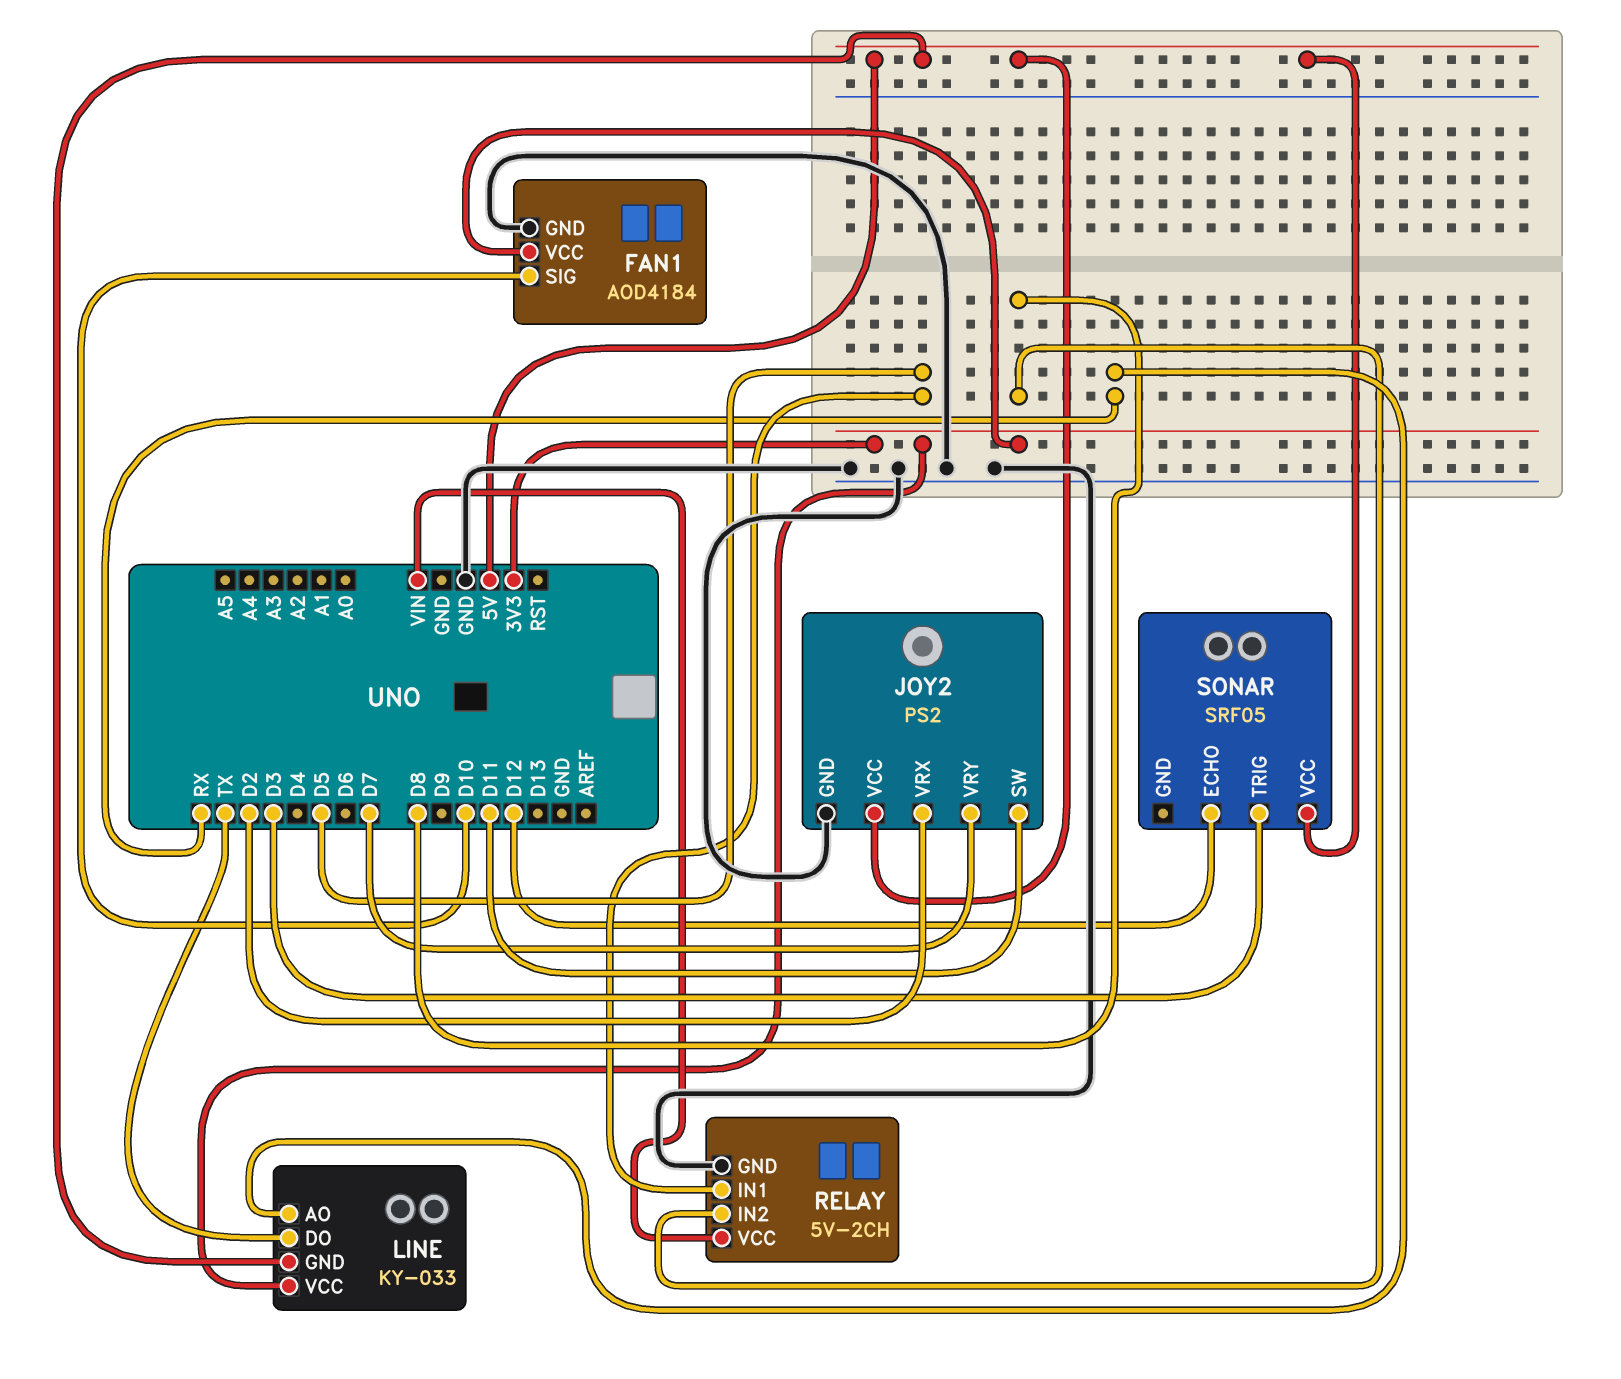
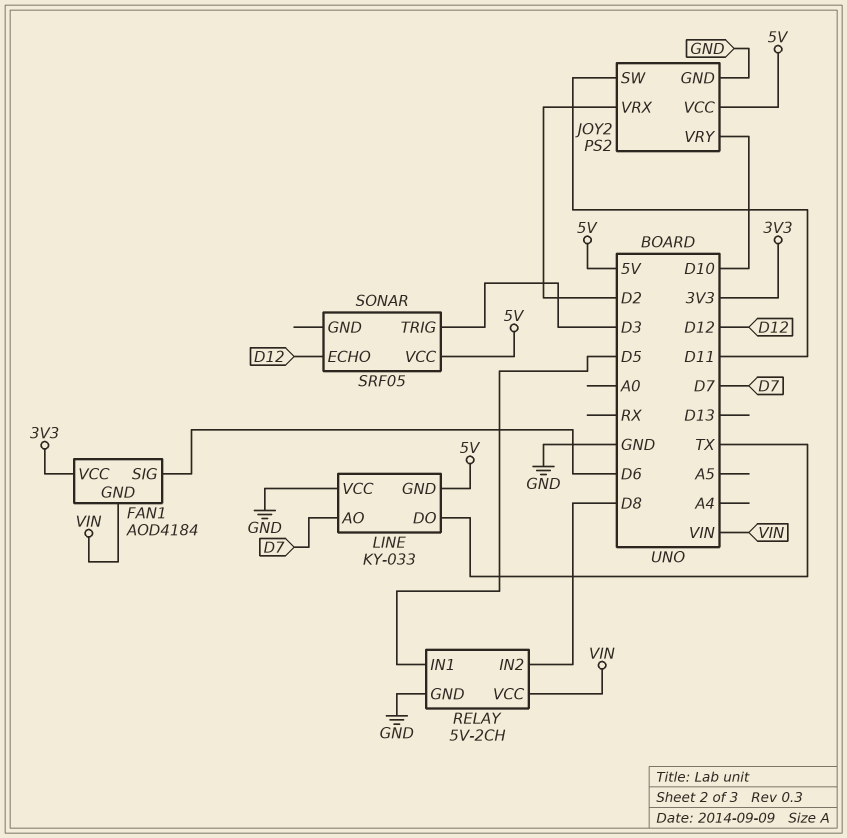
FAN1 pin GND: GND -> VIN
FAN1 pin SIG: D10 -> D6
JOY2 pin VRY: D7 -> D10
LINE pin AO: RX -> D7
LINE pin VCC: 3V3 -> GND

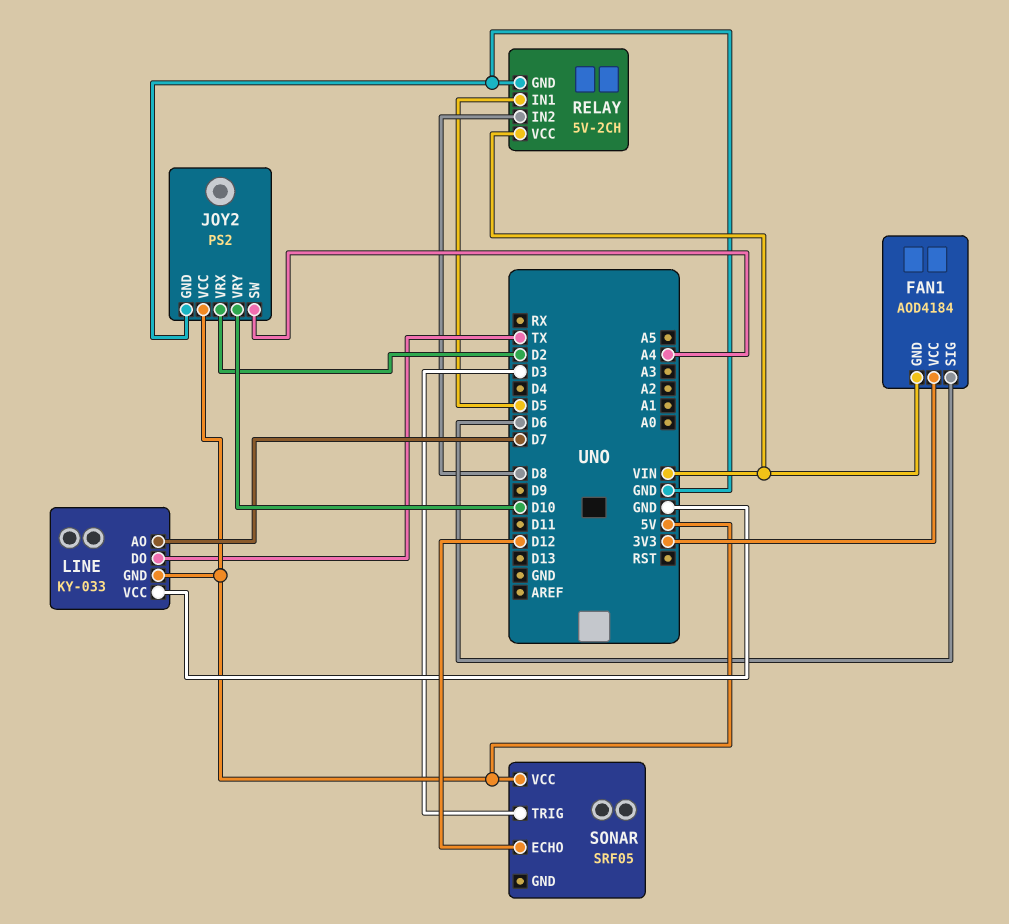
JOY2 pin SW: D11 -> A4

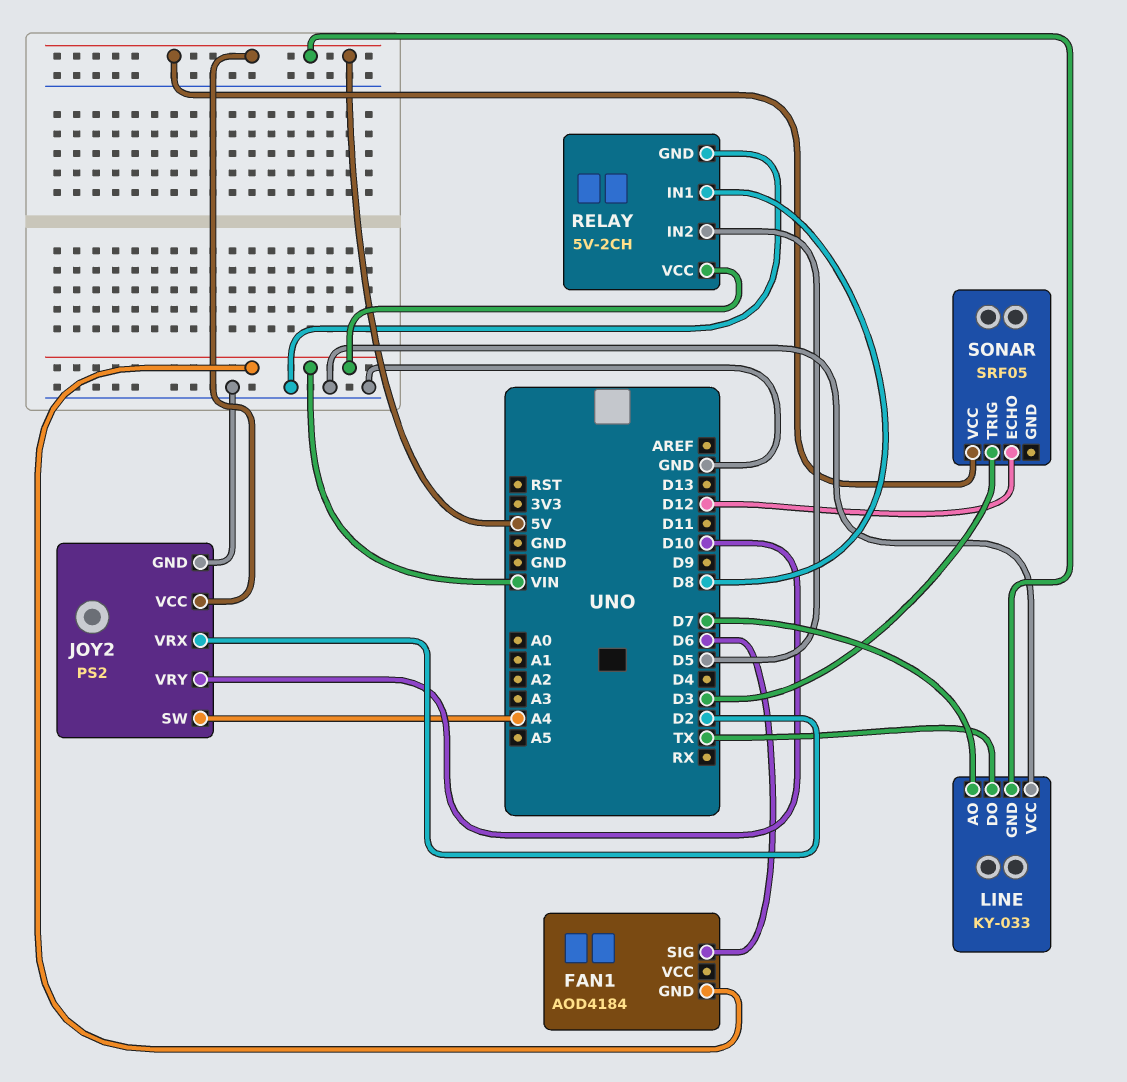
FAN1 pin VCC: 3V3 -> none
RELAY pin IN1: D5 -> D8
RELAY pin IN2: D8 -> D5

